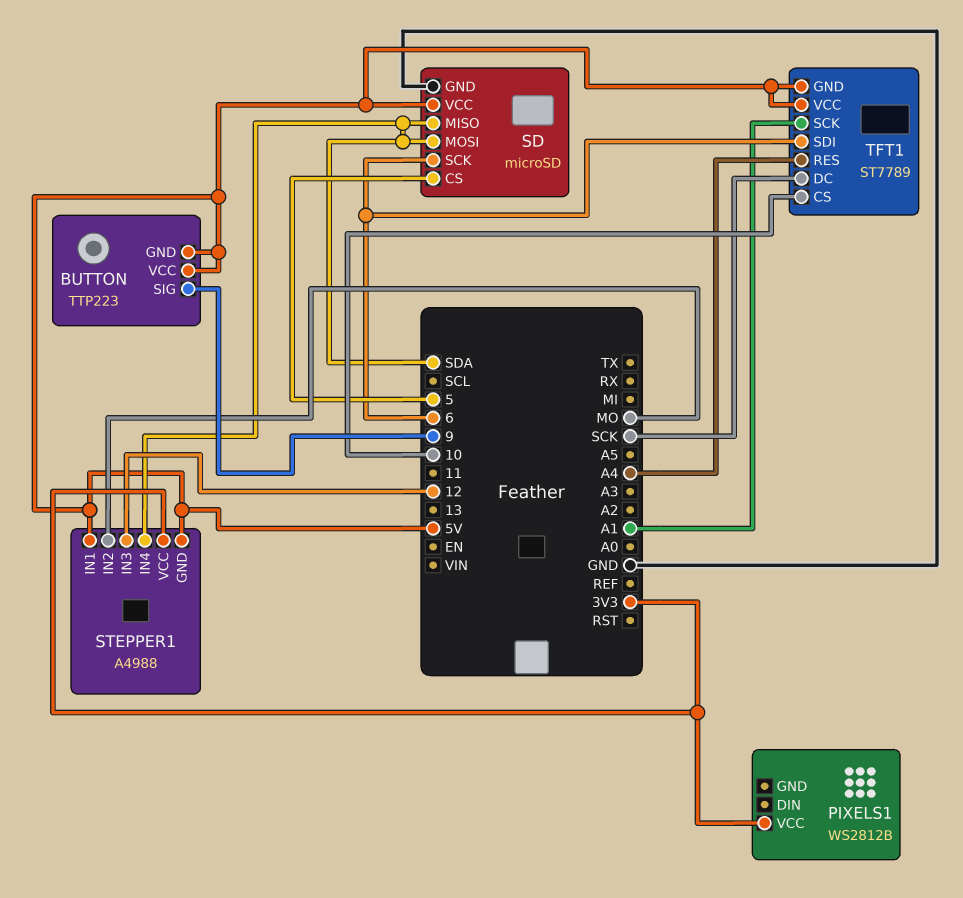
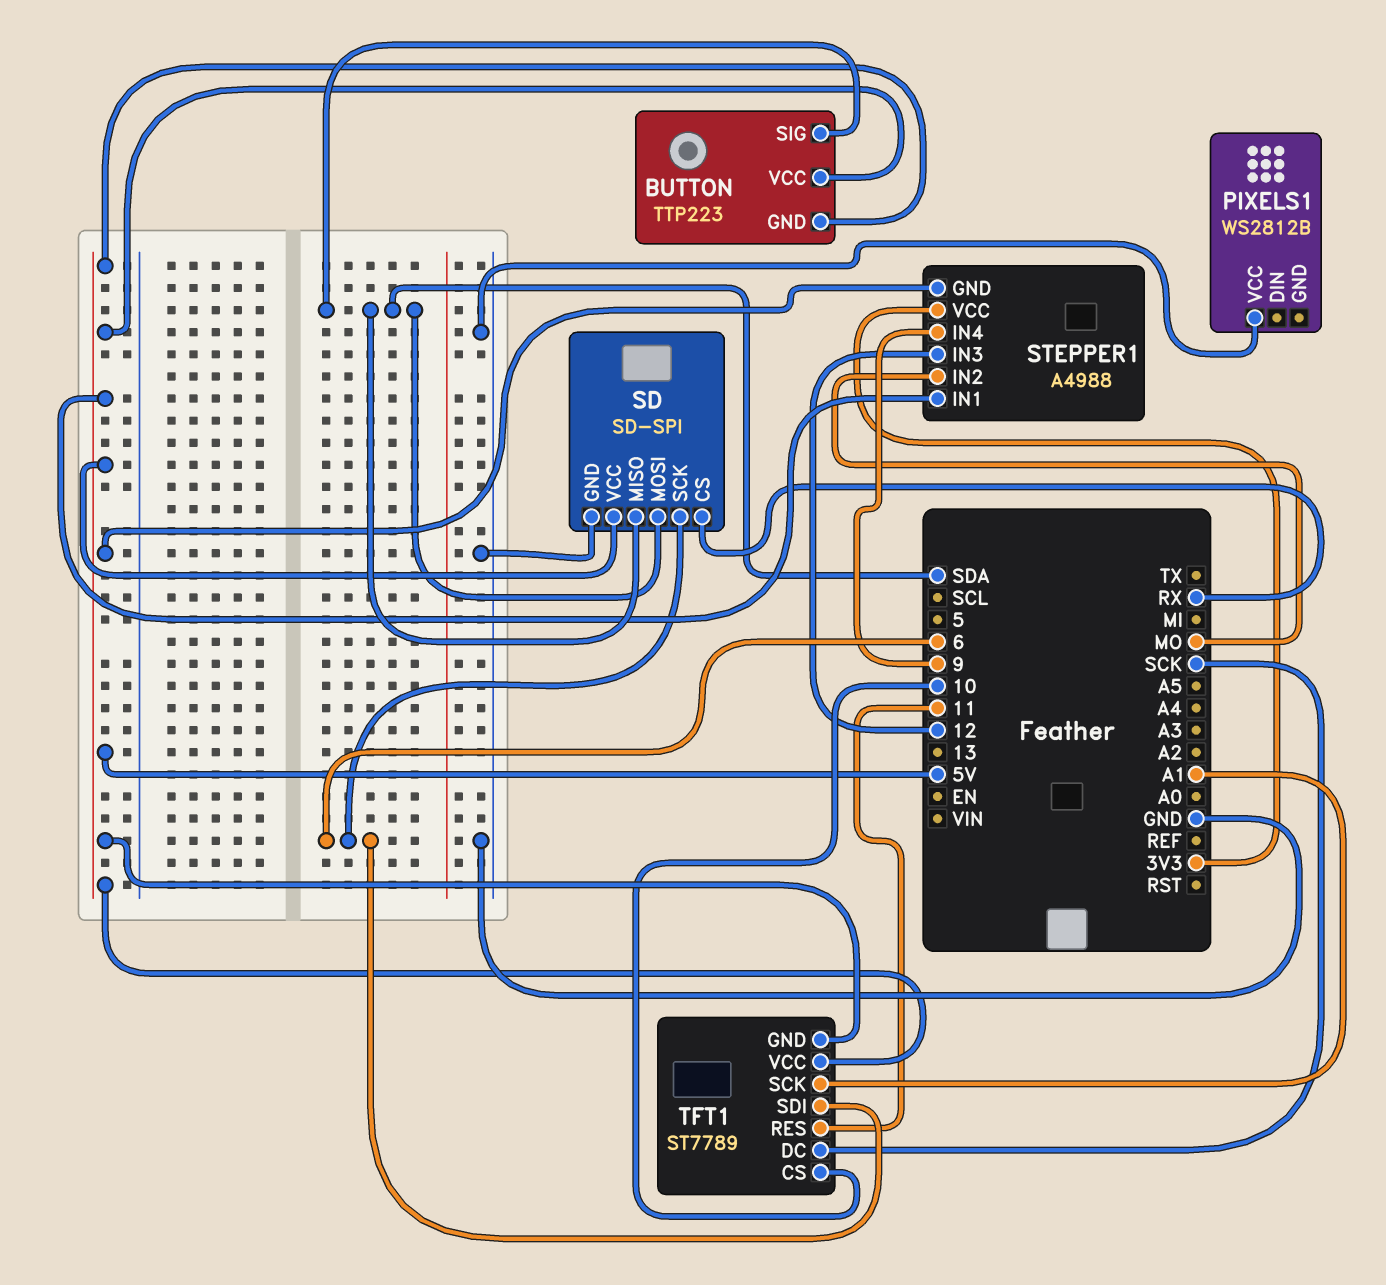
BUTTON pin SIG: 9 -> SDA
PIXELS1 pin VCC: 3V3 -> GND
SD: microSD -> SD-SPI
SD pin CS: 5 -> RX
STEPPER1 pin IN4: SDA -> 9
TFT1 pin RES: A4 -> 11

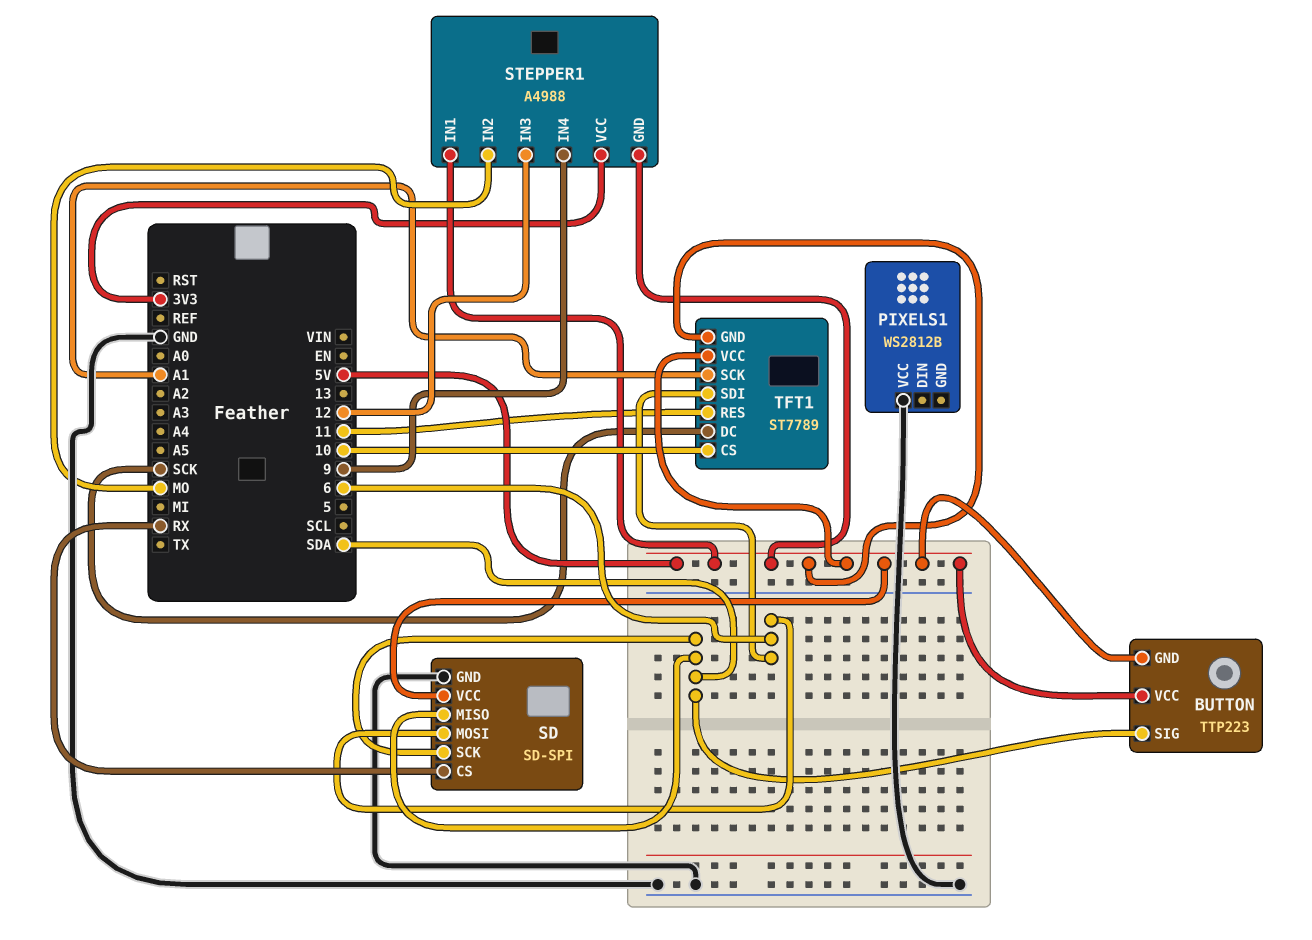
SD pin MOSI: SDA -> 6
SD pin SCK: 6 -> SDA

